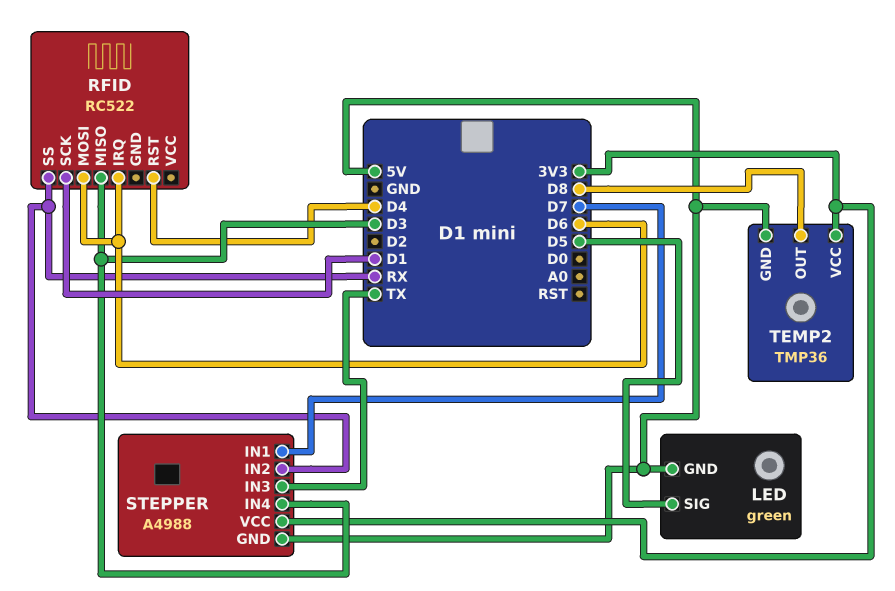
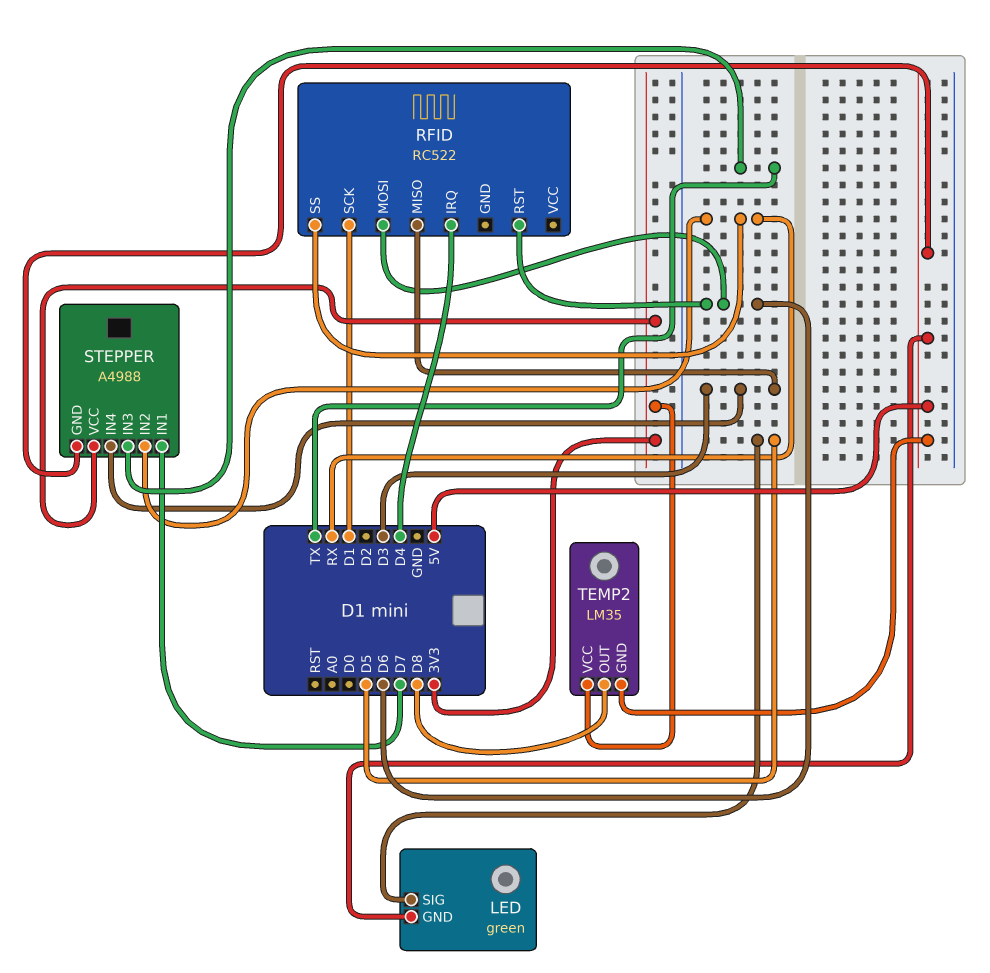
RFID pin IRQ: D6 -> D4
RFID pin RST: D4 -> D6
TEMP2: TMP36 -> LM35

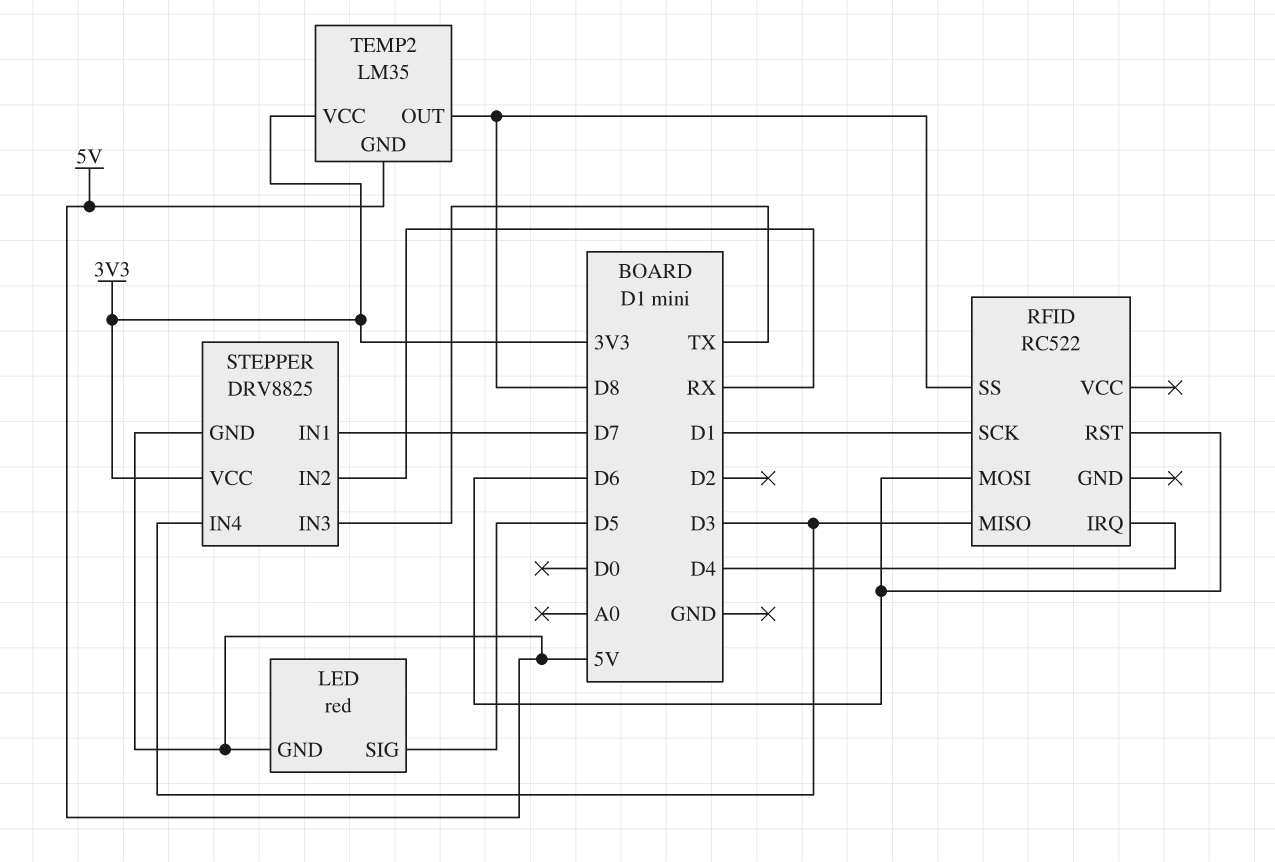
LED: green -> red
RFID pin SS: RX -> D8
STEPPER: A4988 -> DRV8825

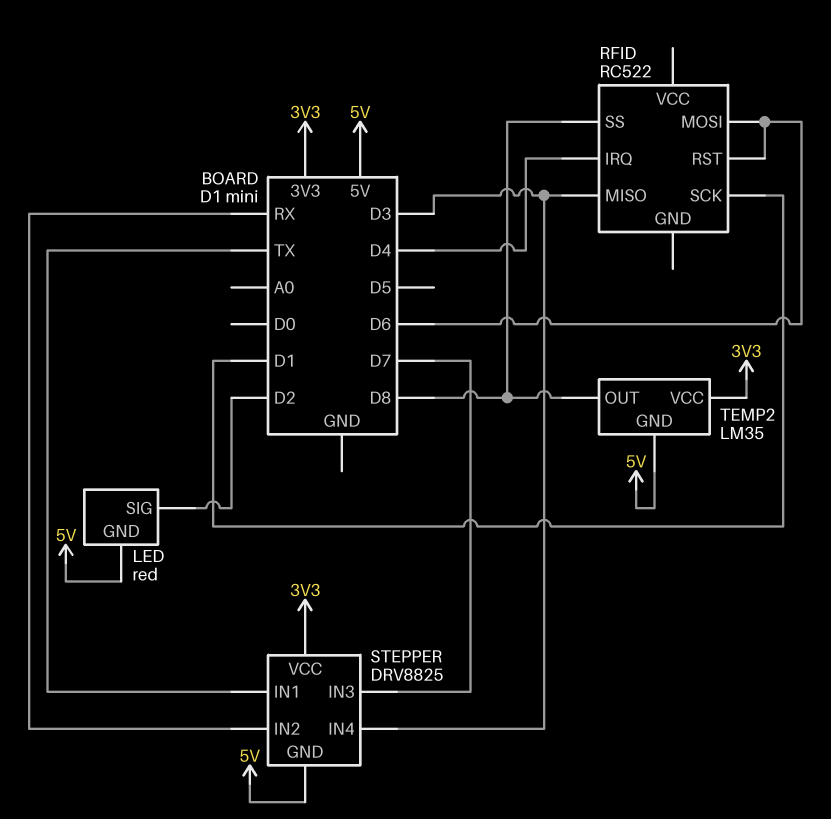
LED pin SIG: D5 -> D2
STEPPER pin IN1: D7 -> TX
STEPPER pin IN3: TX -> D7

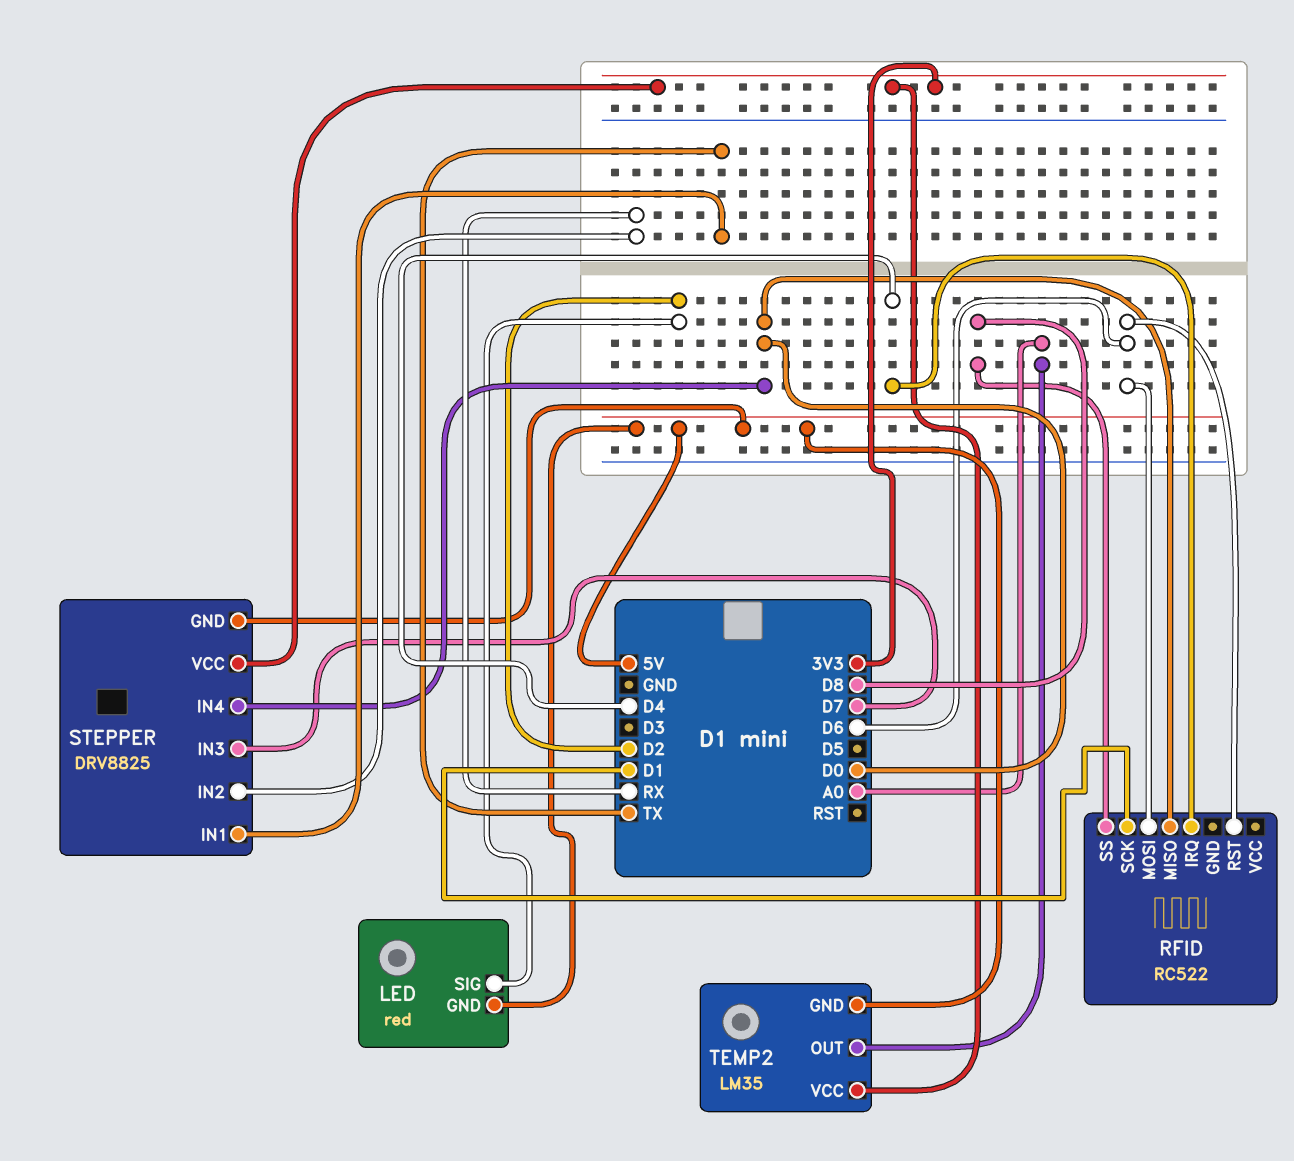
RFID pin MISO: D3 -> D0
STEPPER pin IN4: D3 -> D0
TEMP2 pin OUT: D8 -> A0

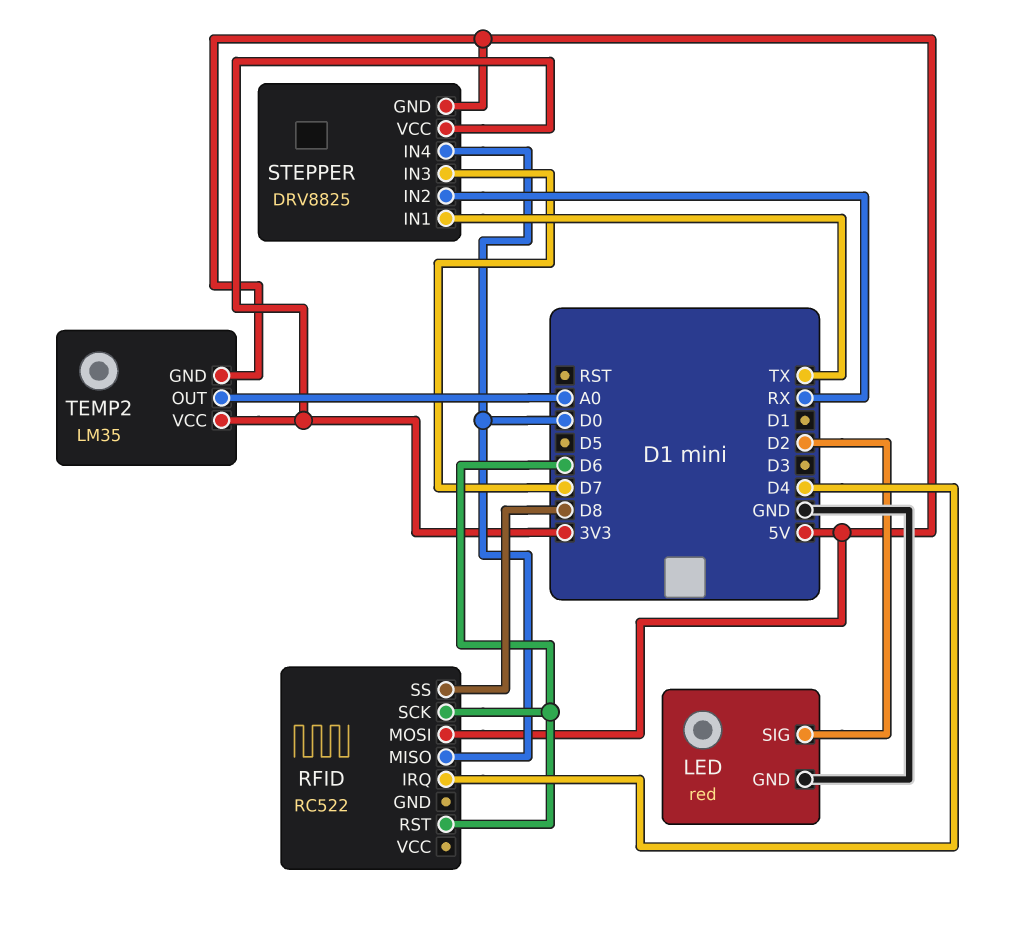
LED pin GND: 5V -> GND
RFID pin MOSI: D6 -> 5V
RFID pin SCK: D1 -> D6

